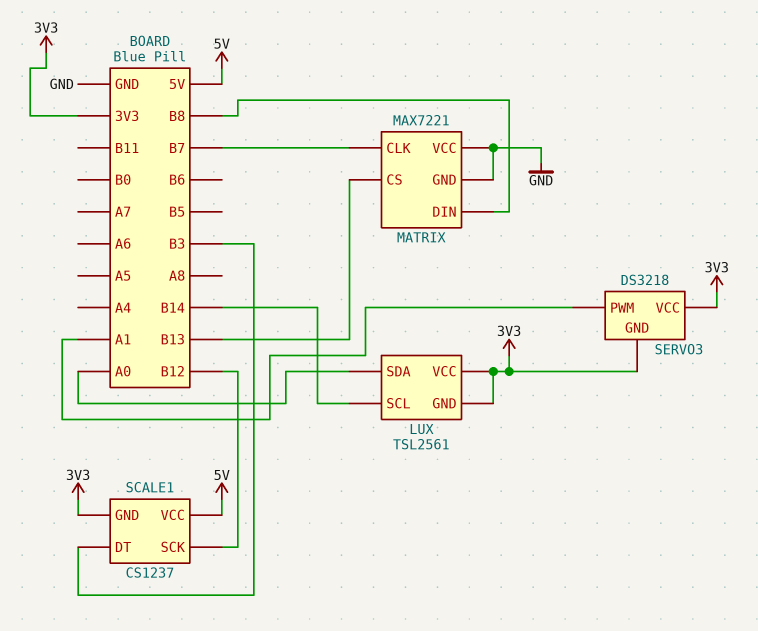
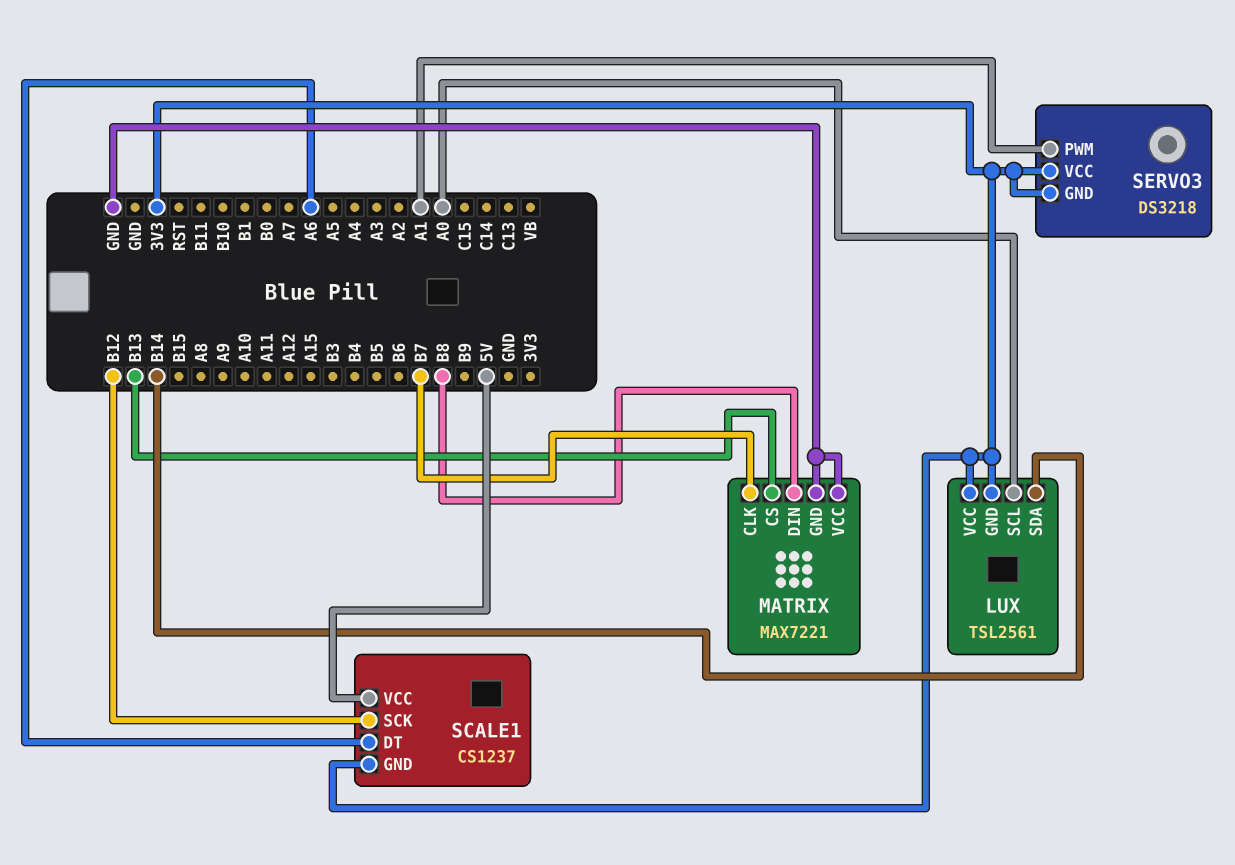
LUX pin SCL: B14 -> A0
LUX pin SDA: A0 -> B14
SCALE1 pin DT: B3 -> A6

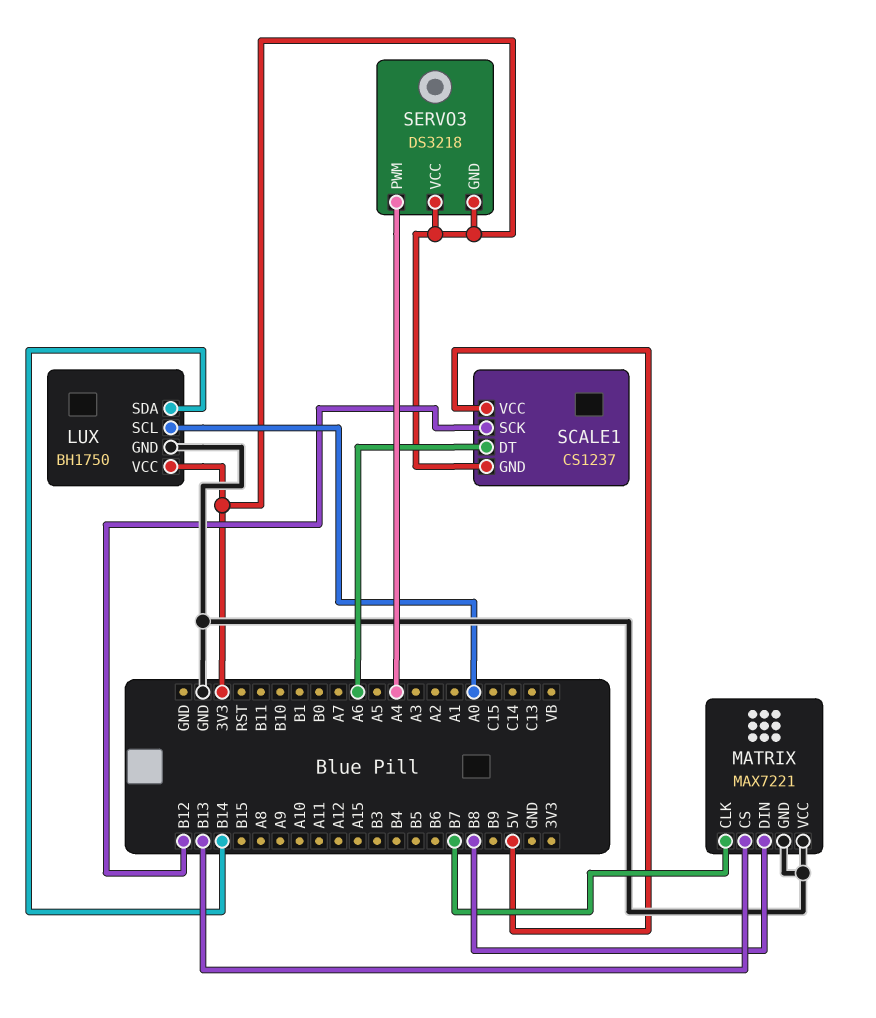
LUX: TSL2561 -> BH1750
LUX pin GND: 3V3 -> GND
SERVO3 pin PWM: A1 -> A4

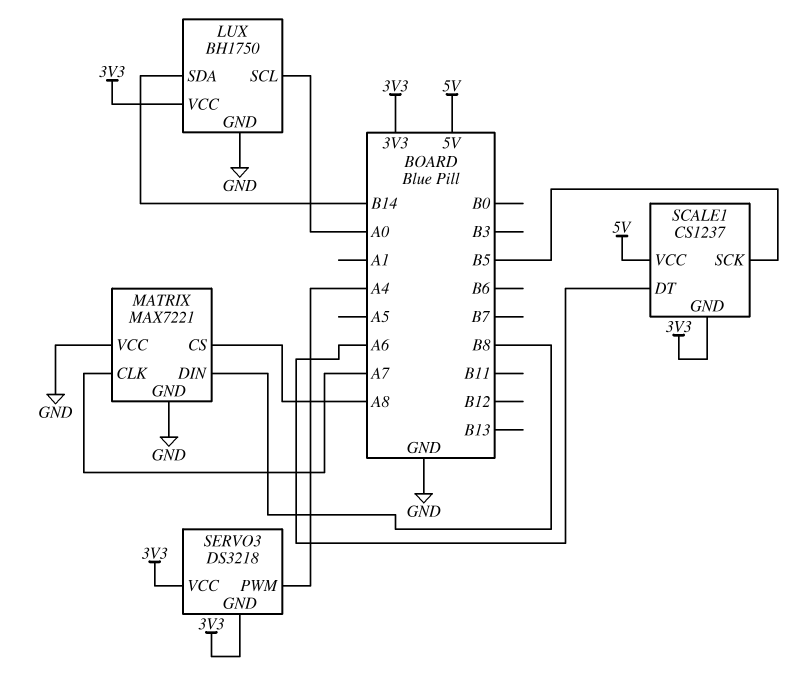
MATRIX pin CLK: B7 -> A7
MATRIX pin CS: B13 -> A8
SCALE1 pin SCK: B12 -> B5

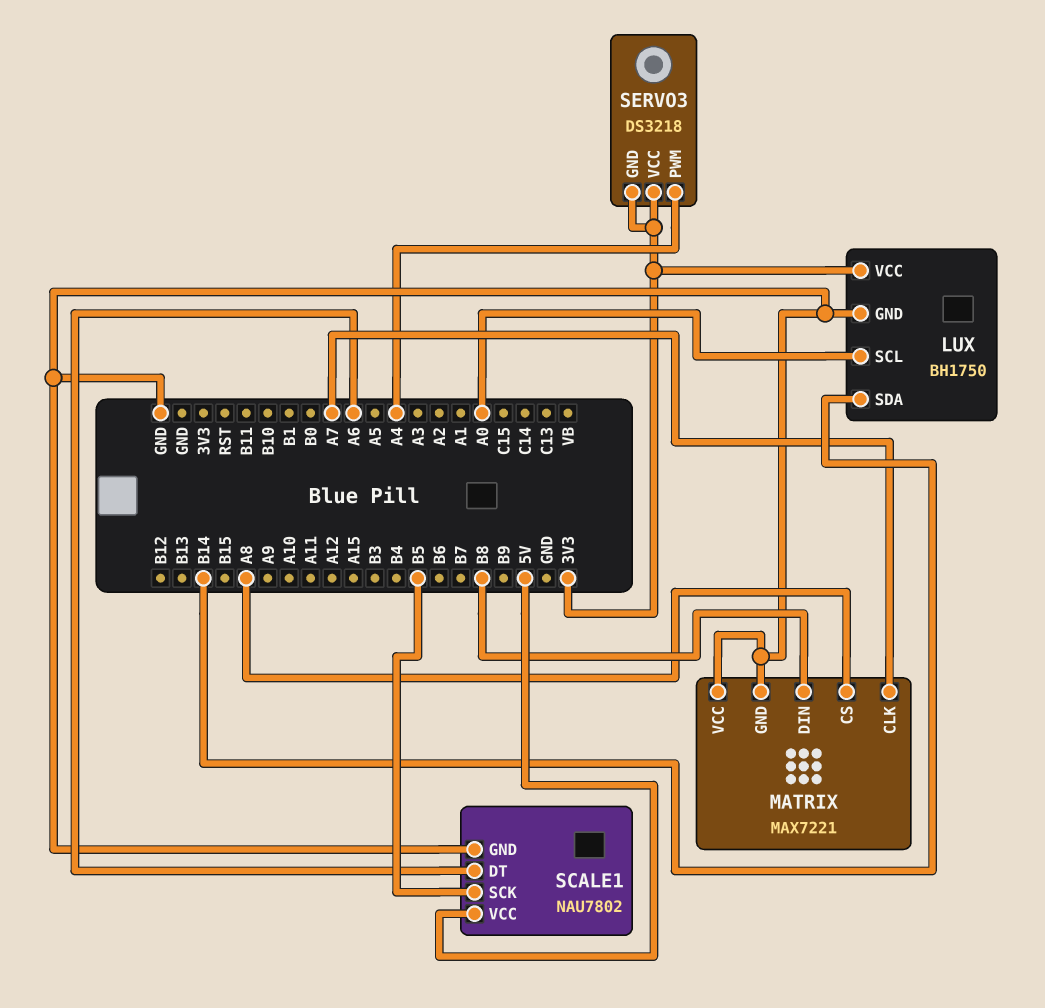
SCALE1: CS1237 -> NAU7802
SCALE1 pin GND: 3V3 -> GND

